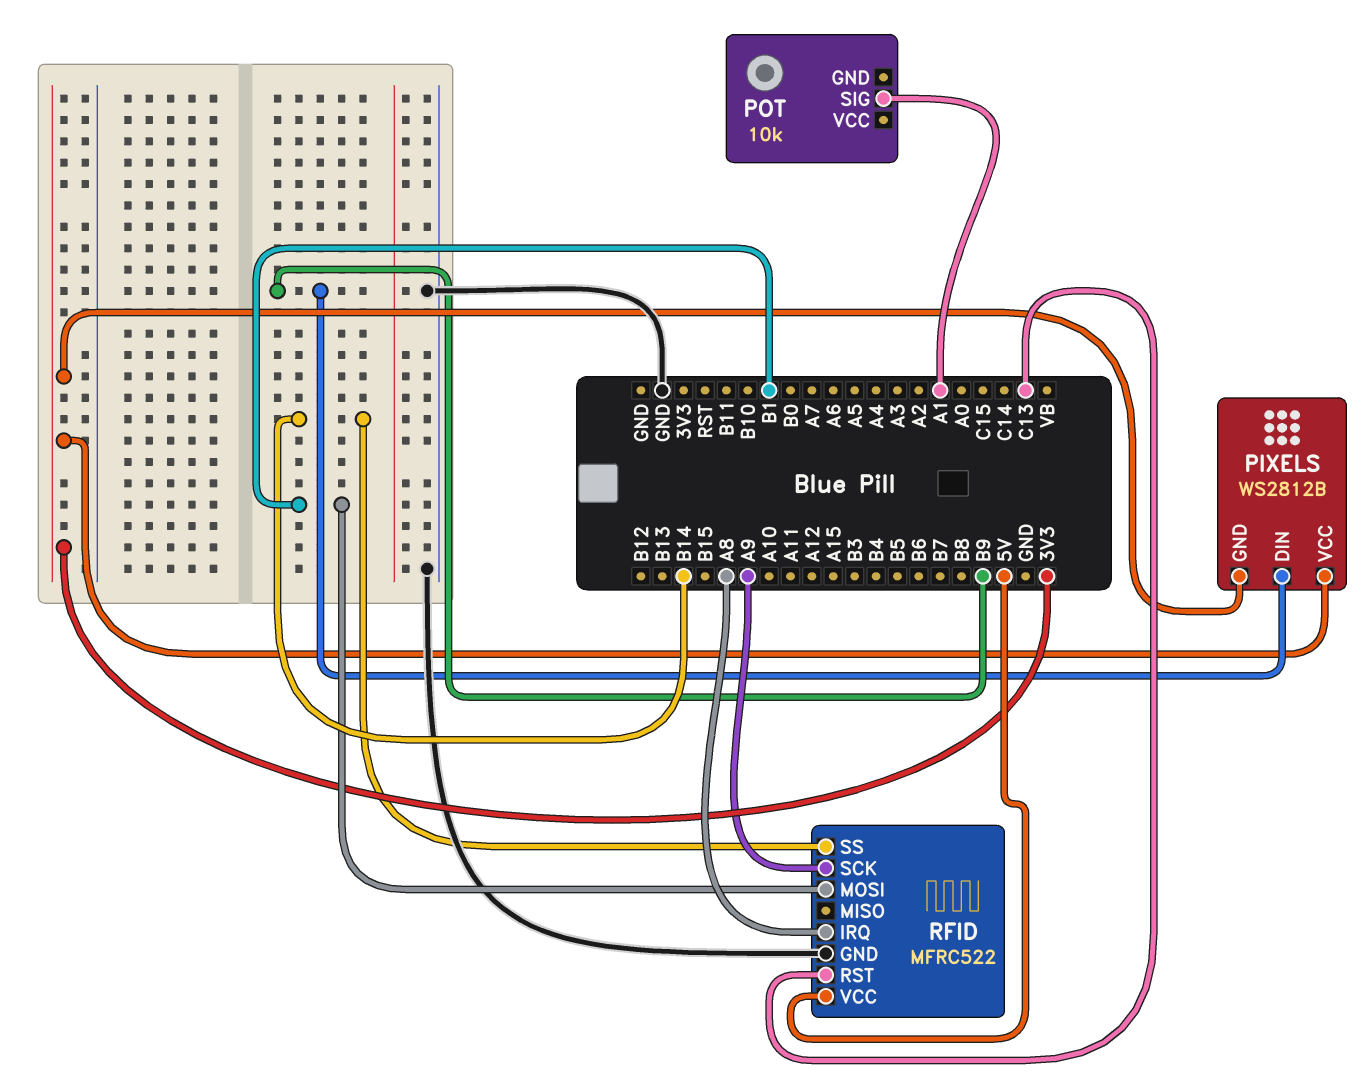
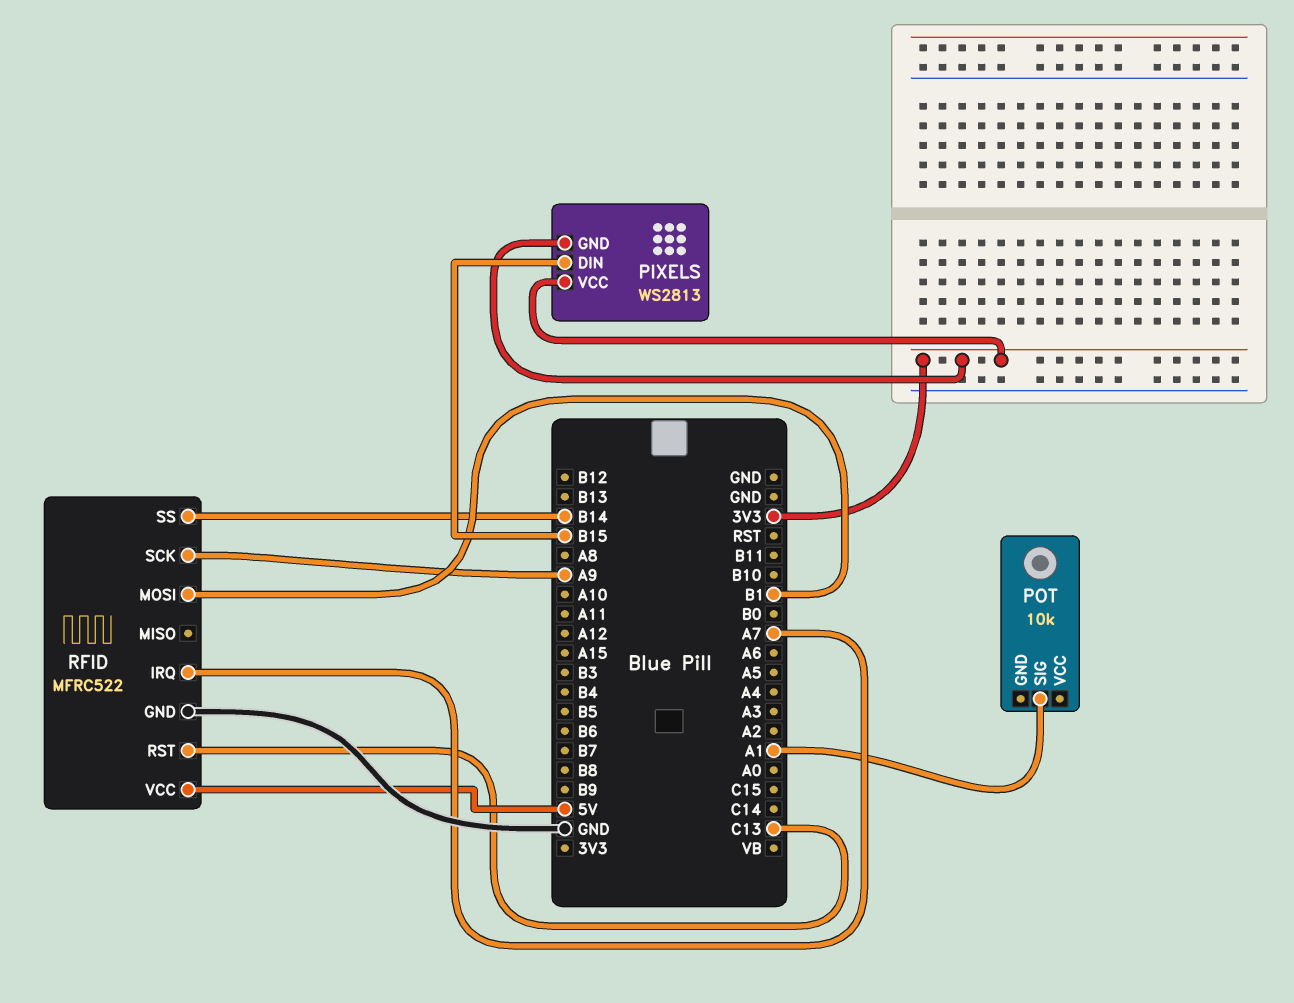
PIXELS: WS2812B -> WS2813
PIXELS pin DIN: B9 -> B15
RFID pin IRQ: A8 -> A7

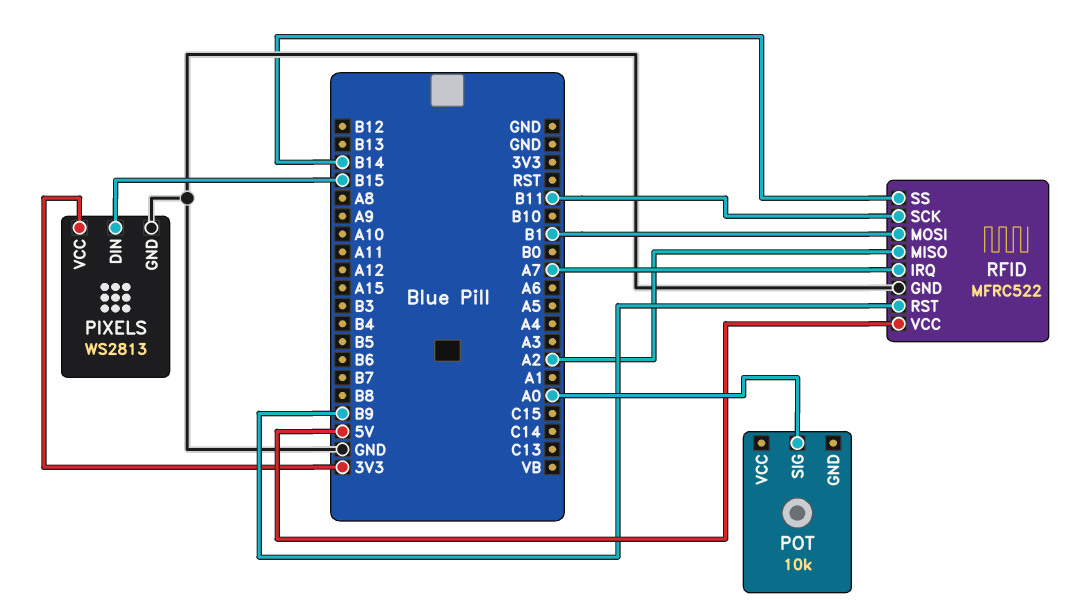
PIXELS pin GND: 3V3 -> GND
POT pin SIG: A1 -> A0
RFID pin MISO: none -> A2
RFID pin RST: C13 -> B9
RFID pin SCK: A9 -> B11

